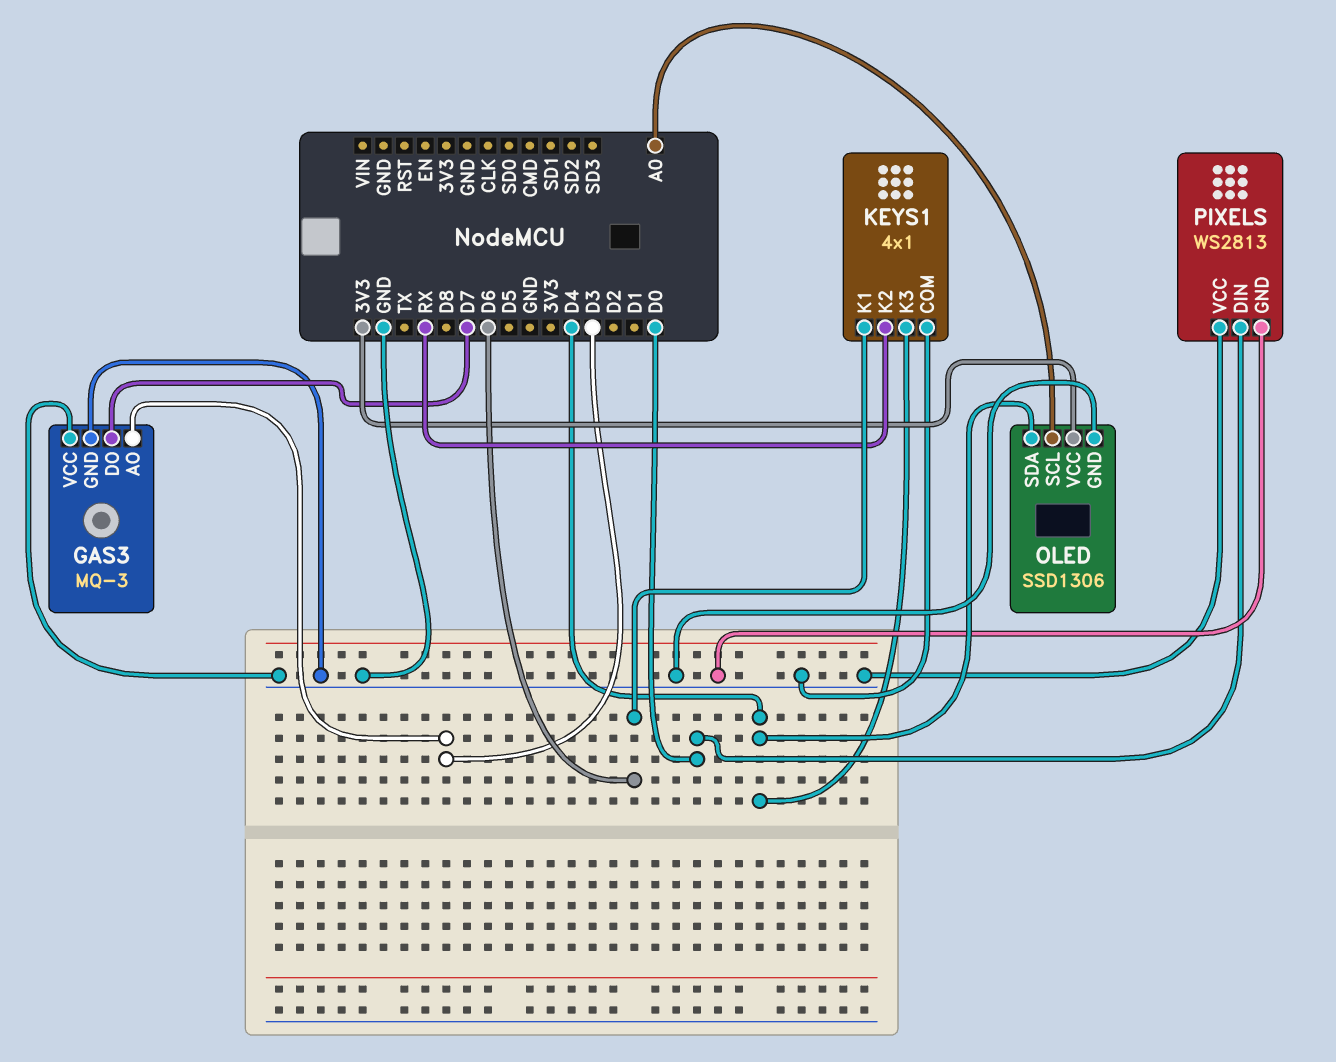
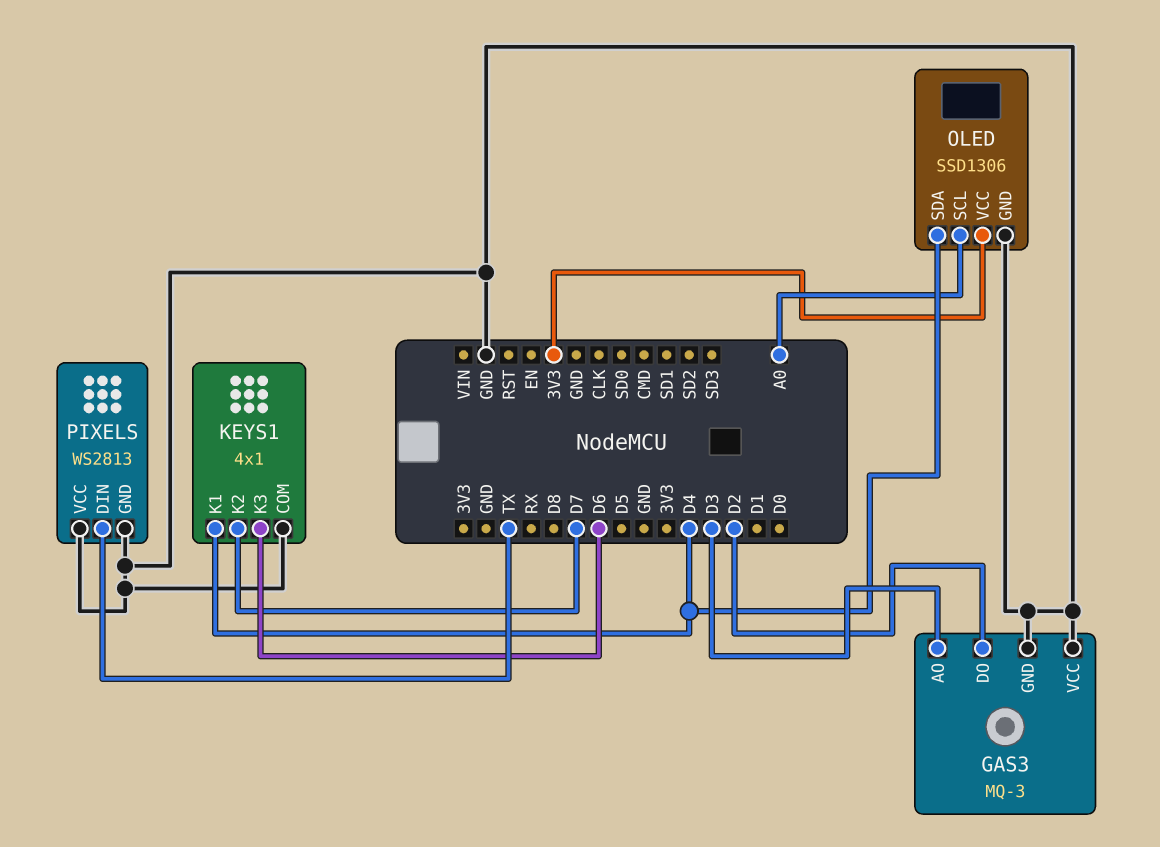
GAS3 pin DO: D7 -> D2
KEYS1 pin K1: D6 -> D4
KEYS1 pin K2: RX -> D7
KEYS1 pin K3: D4 -> D6
PIXELS pin DIN: D0 -> TX

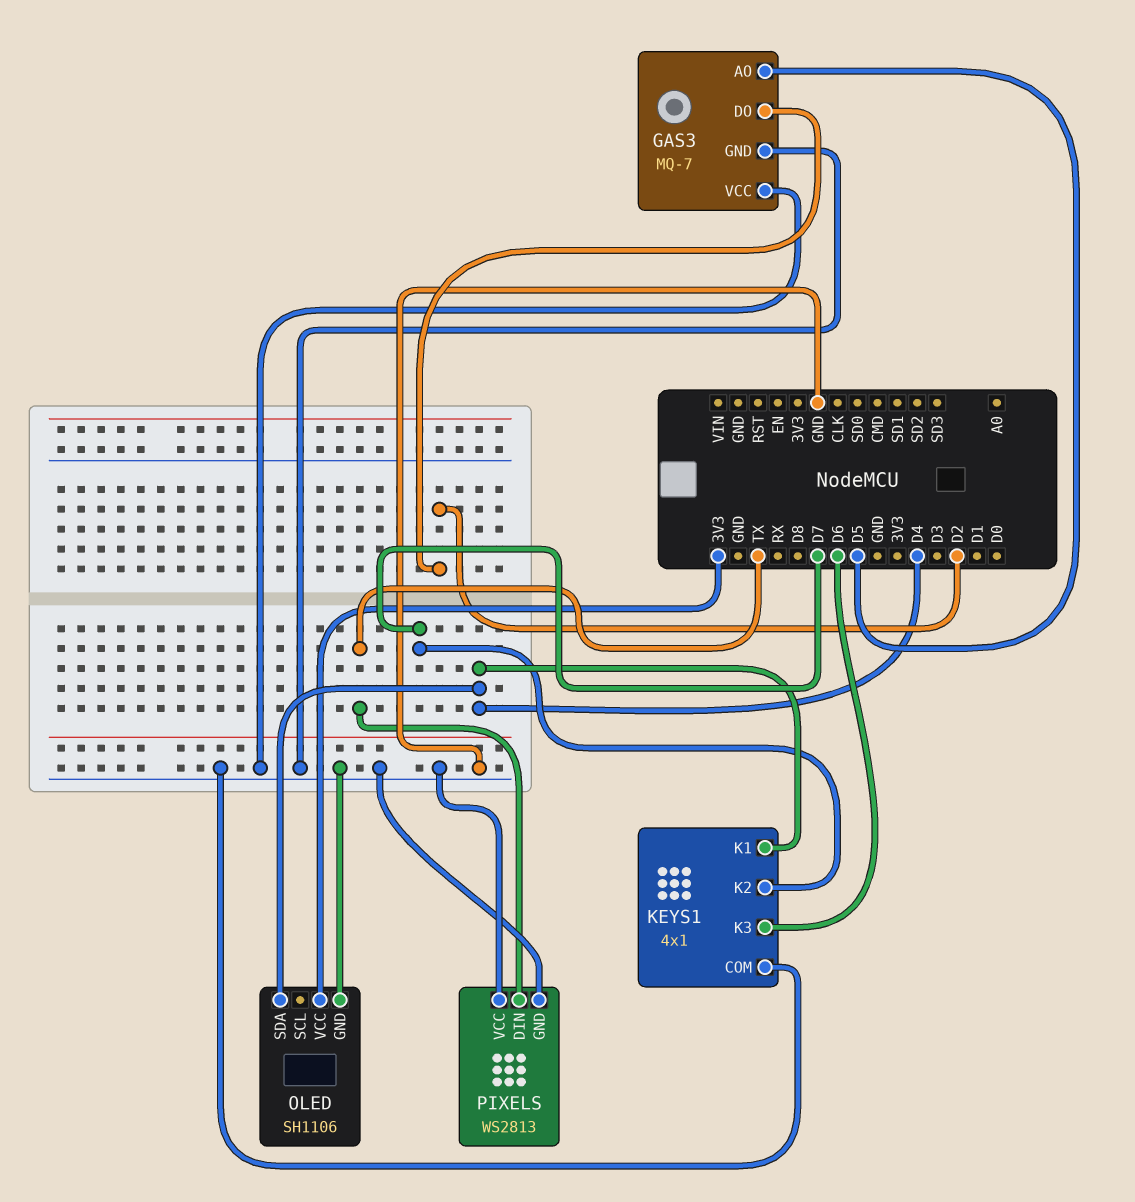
GAS3: MQ-3 -> MQ-7
GAS3 pin AO: D3 -> D5
OLED: SSD1306 -> SH1106
OLED pin SCL: A0 -> none

